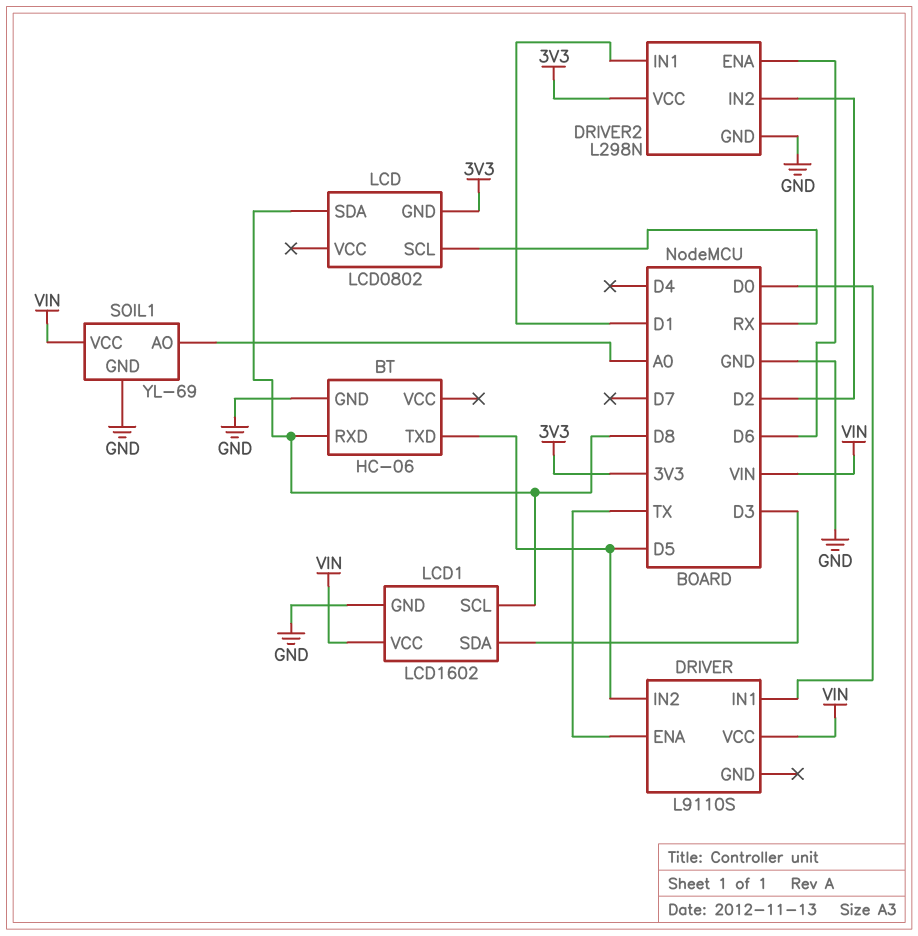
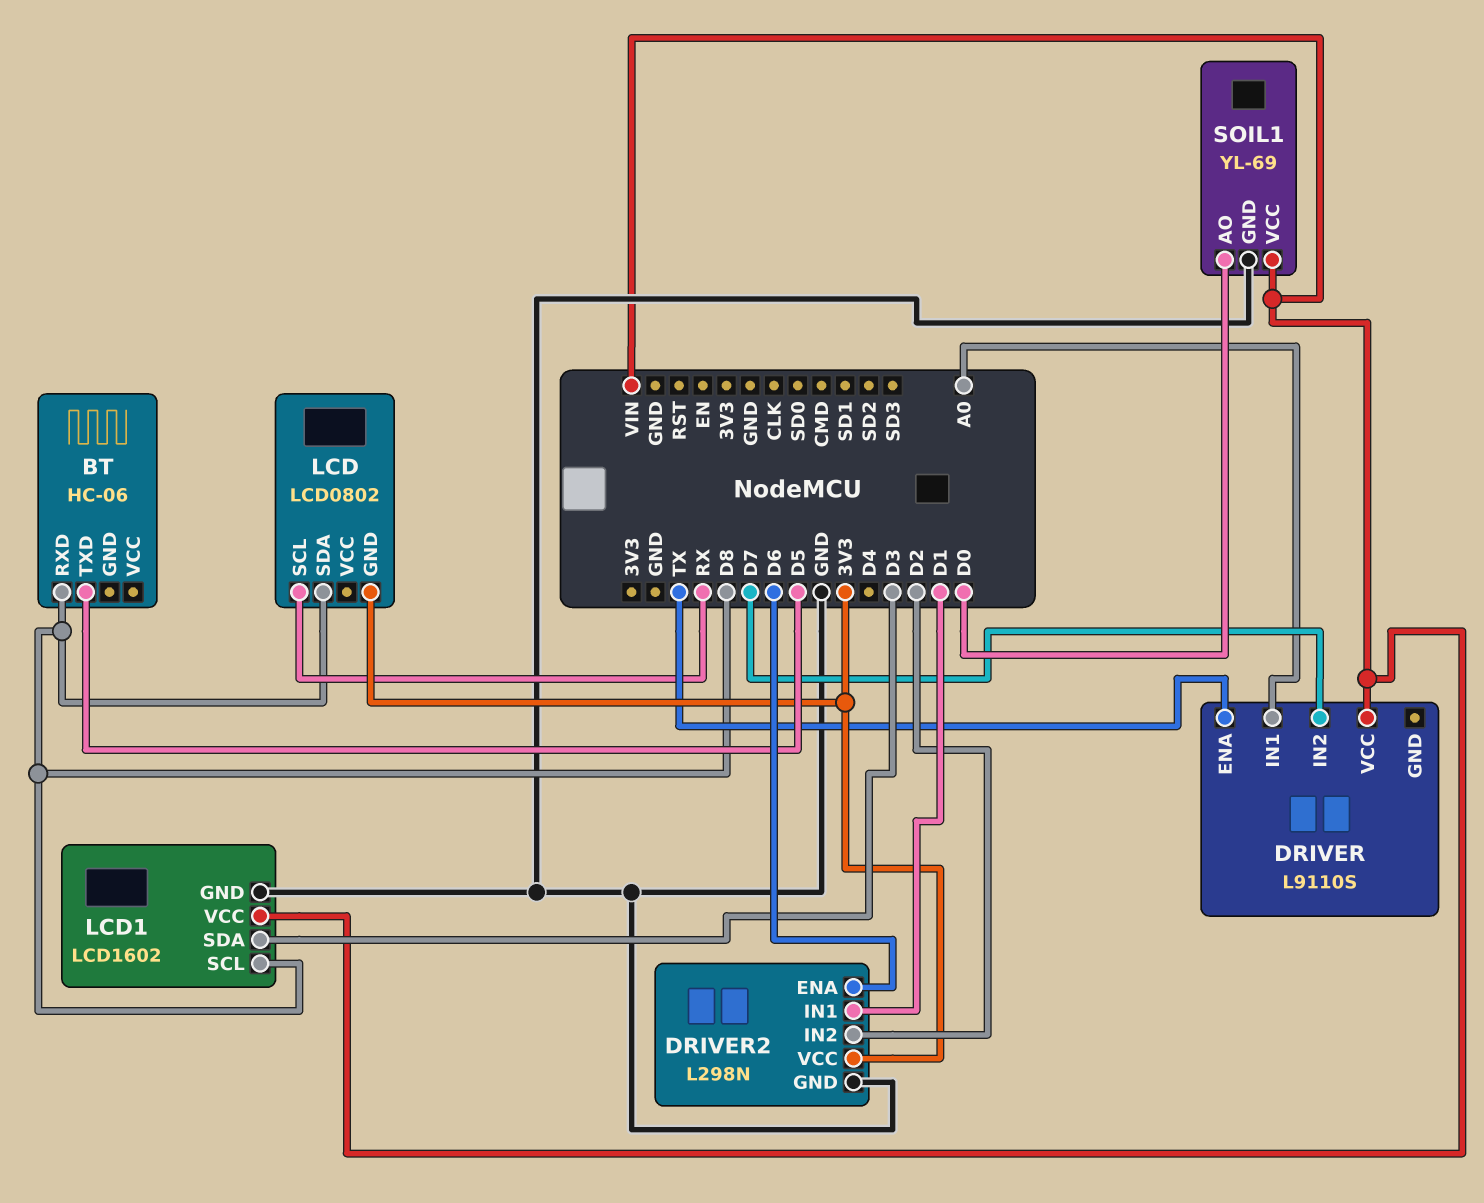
BT pin GND: GND -> none
DRIVER pin IN1: D0 -> A0
DRIVER pin IN2: D5 -> D7
SOIL1 pin AO: A0 -> D0

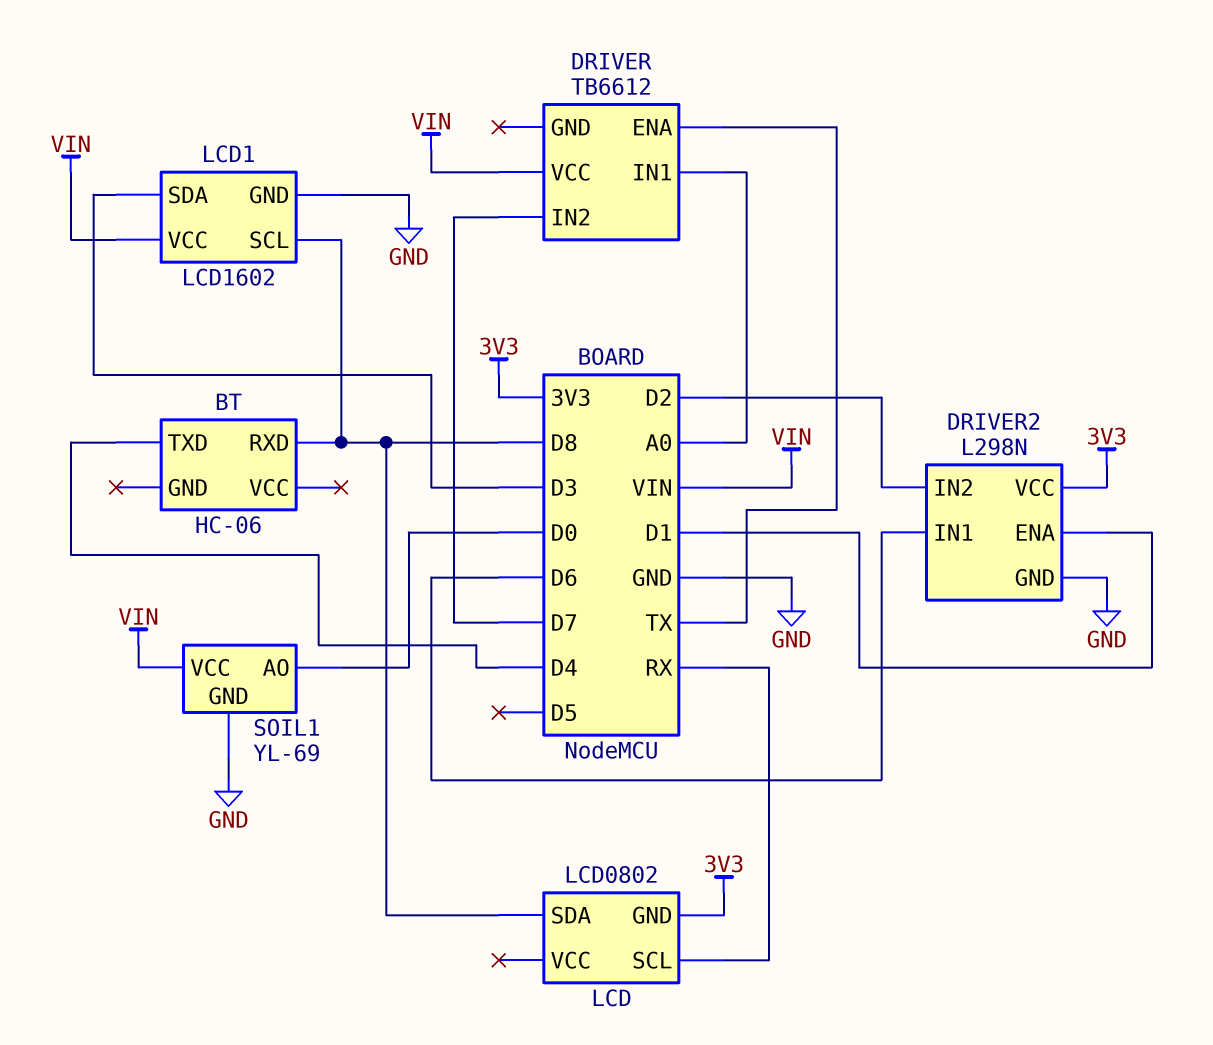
BT pin TXD: D5 -> D4
DRIVER: L9110S -> TB6612
DRIVER2 pin ENA: D6 -> D1
DRIVER2 pin IN1: D1 -> D6

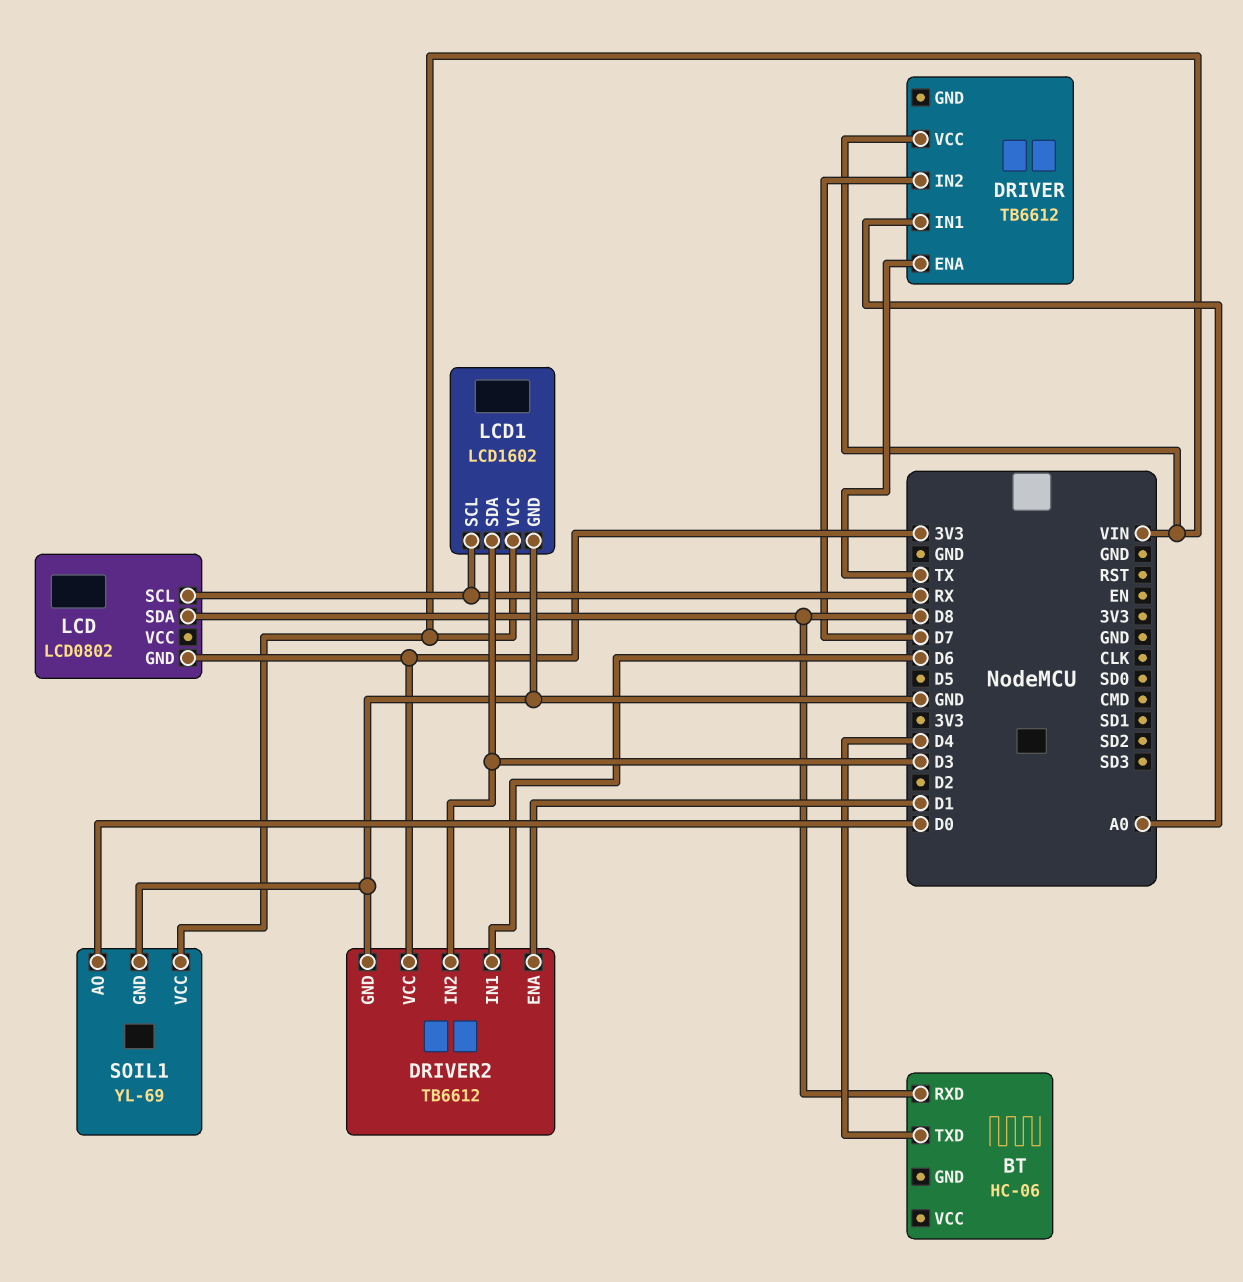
DRIVER2: L298N -> TB6612
DRIVER2 pin IN2: D2 -> D3
LCD1 pin SCL: D8 -> RX

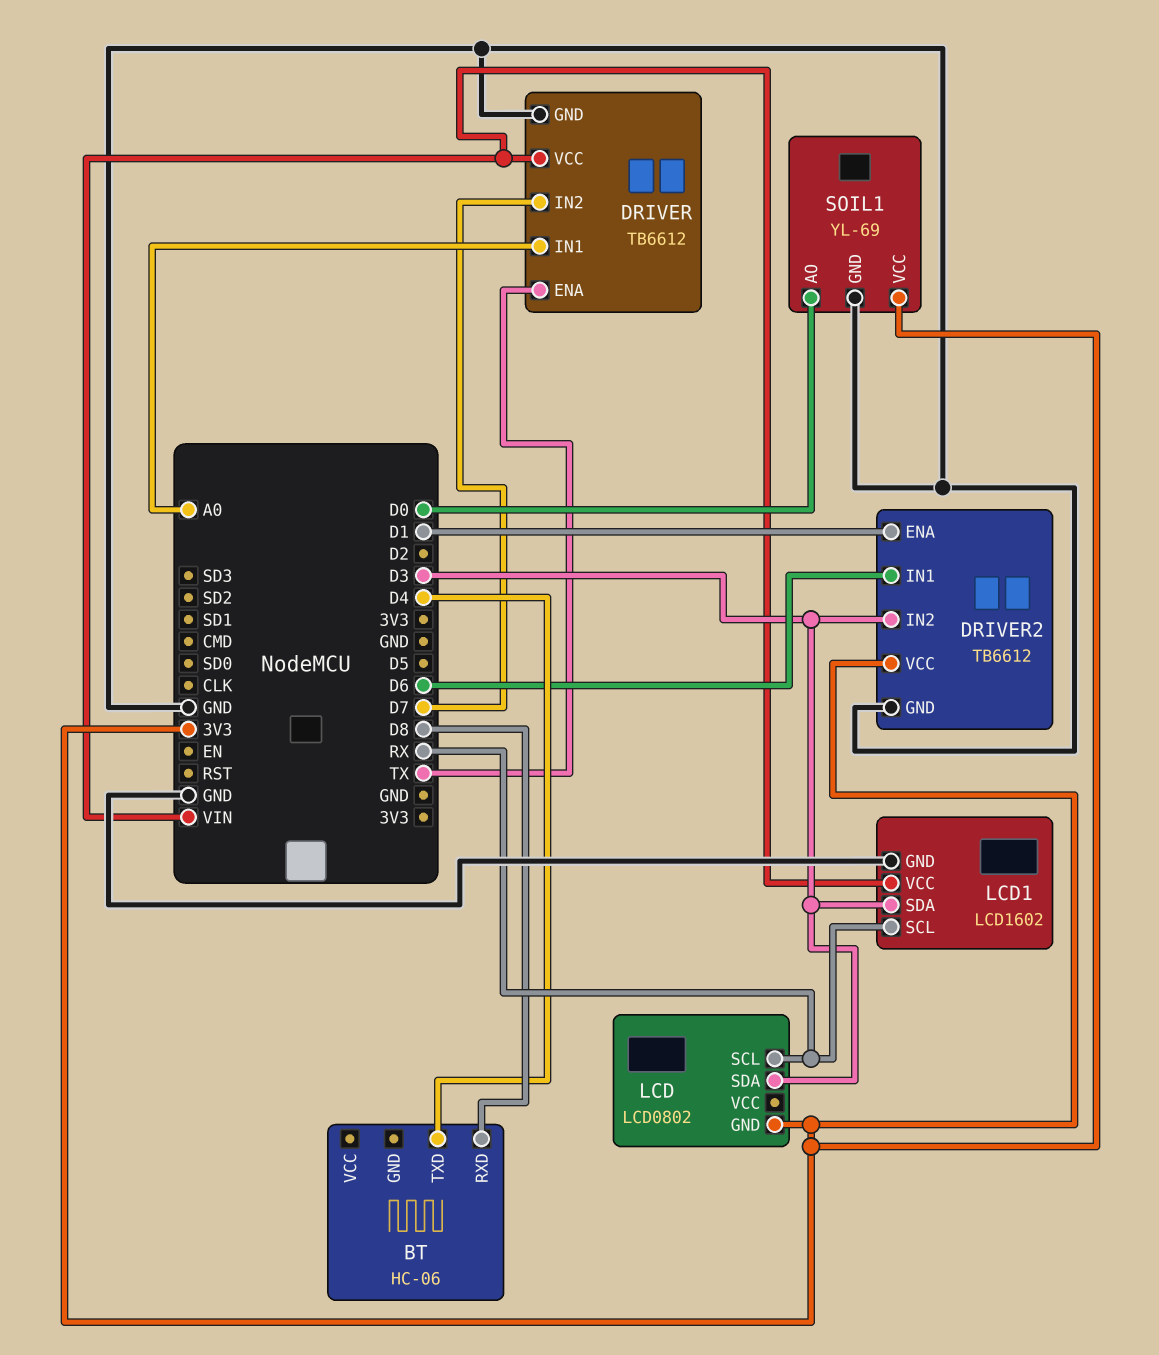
DRIVER pin GND: none -> GND
LCD pin SDA: D8 -> D3
SOIL1 pin VCC: VIN -> 3V3

